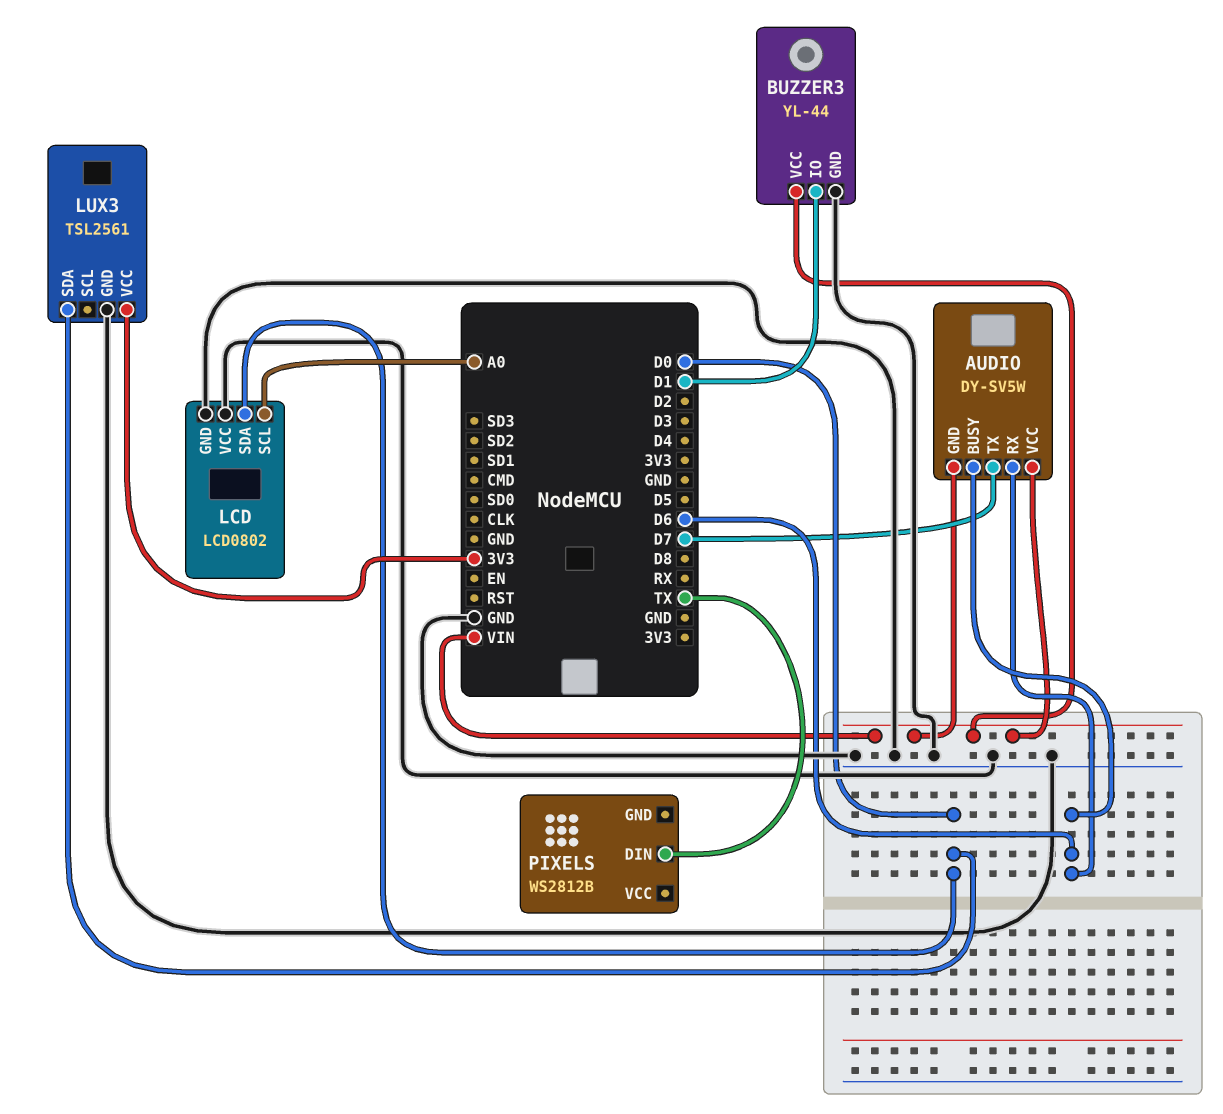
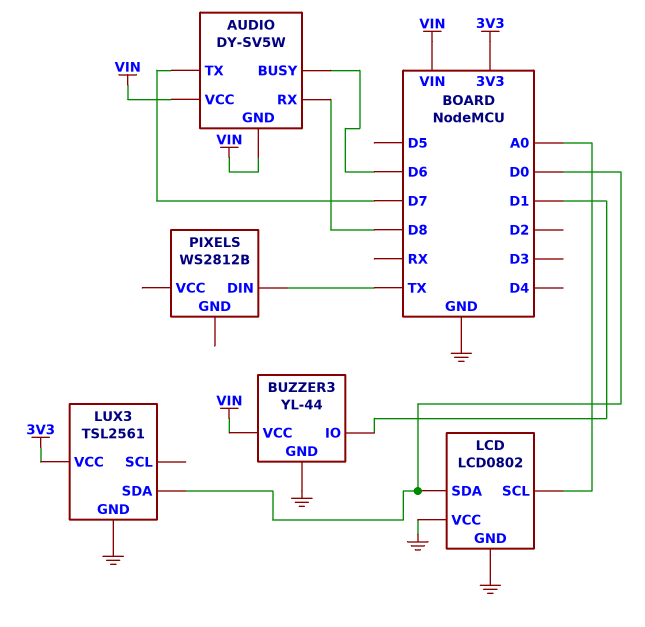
AUDIO pin RX: D6 -> D8

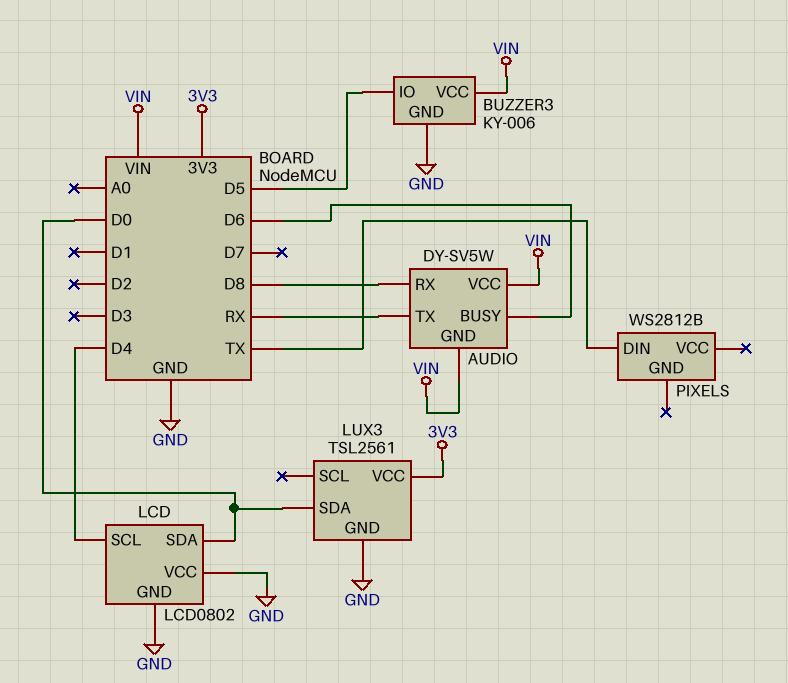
AUDIO pin TX: D7 -> RX
BUZZER3: YL-44 -> KY-006
BUZZER3 pin IO: D1 -> D5
LCD pin SCL: A0 -> D4

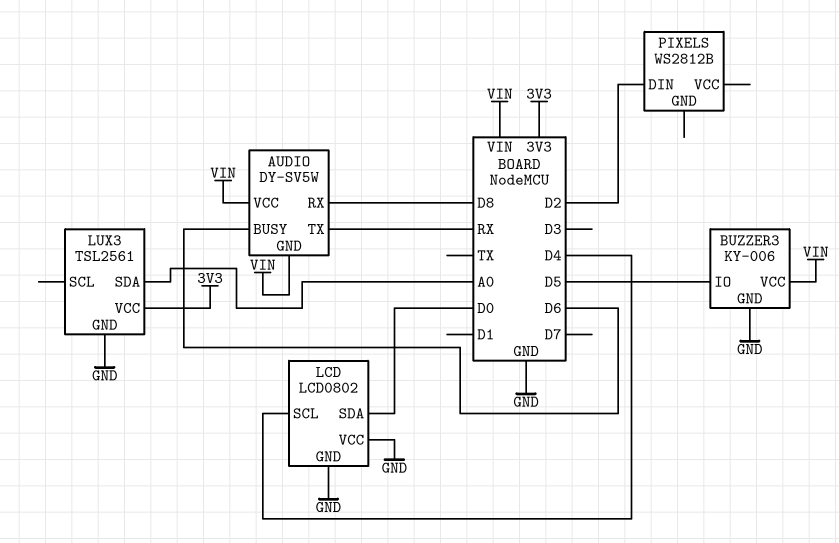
LUX3 pin SDA: D0 -> A0
PIXELS pin DIN: TX -> D2

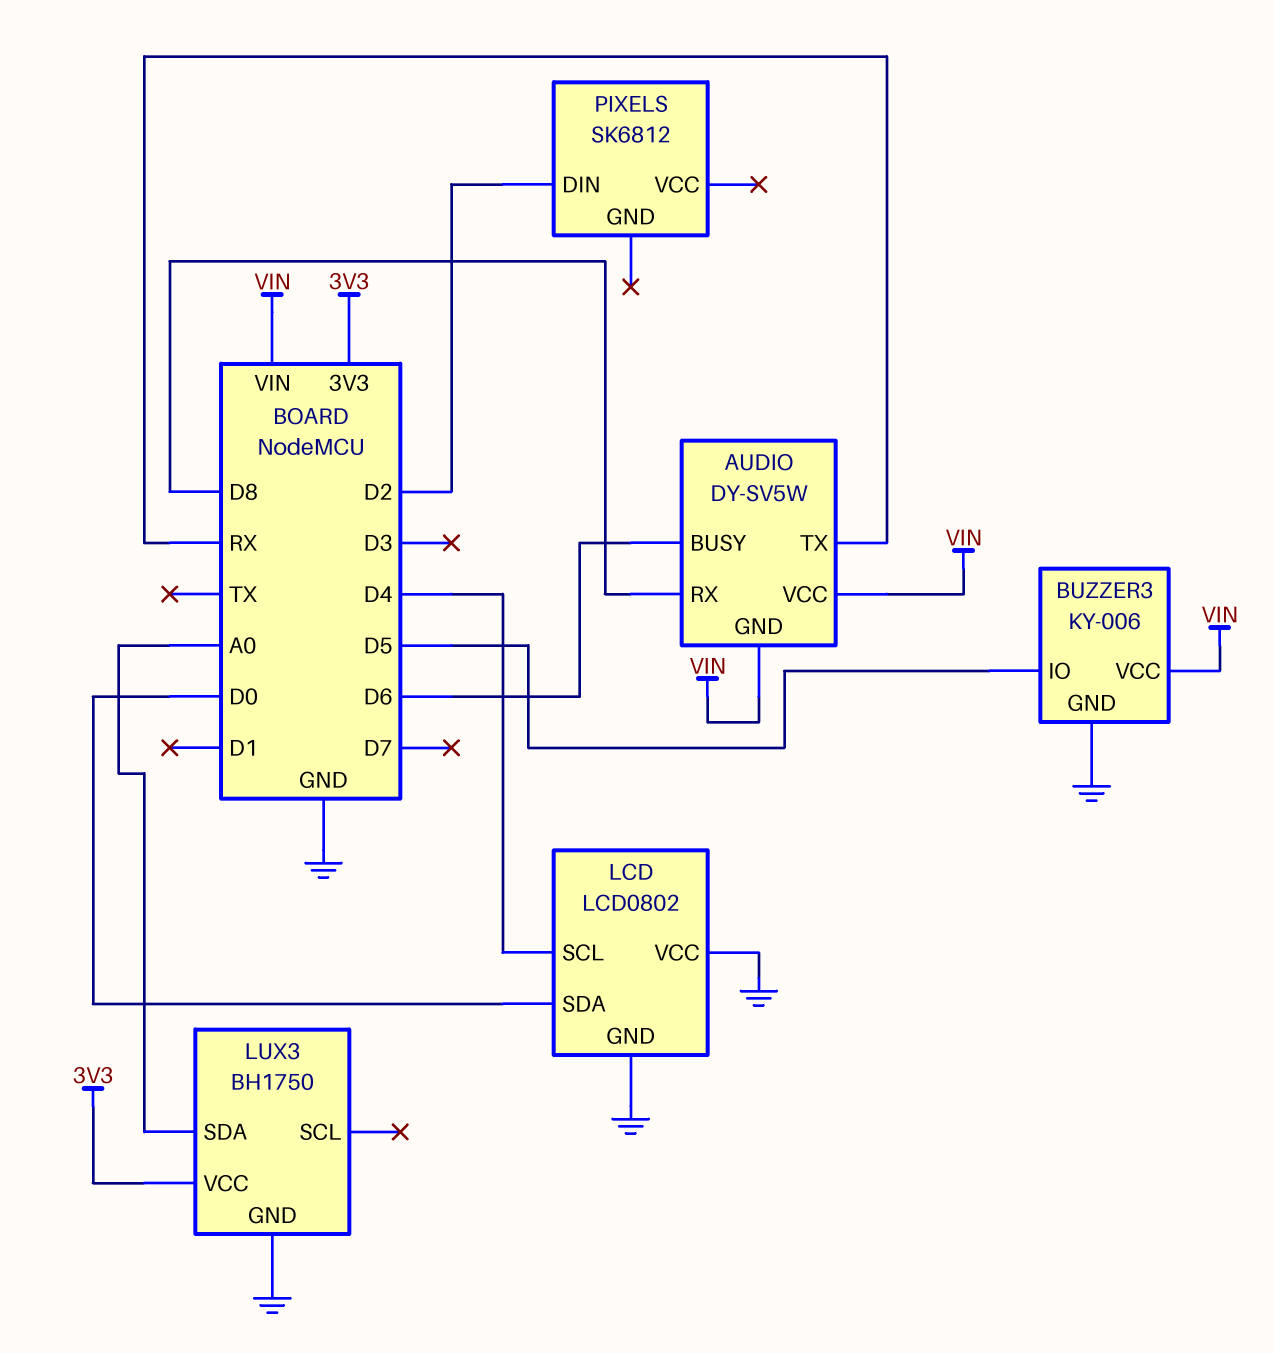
LUX3: TSL2561 -> BH1750
PIXELS: WS2812B -> SK6812

